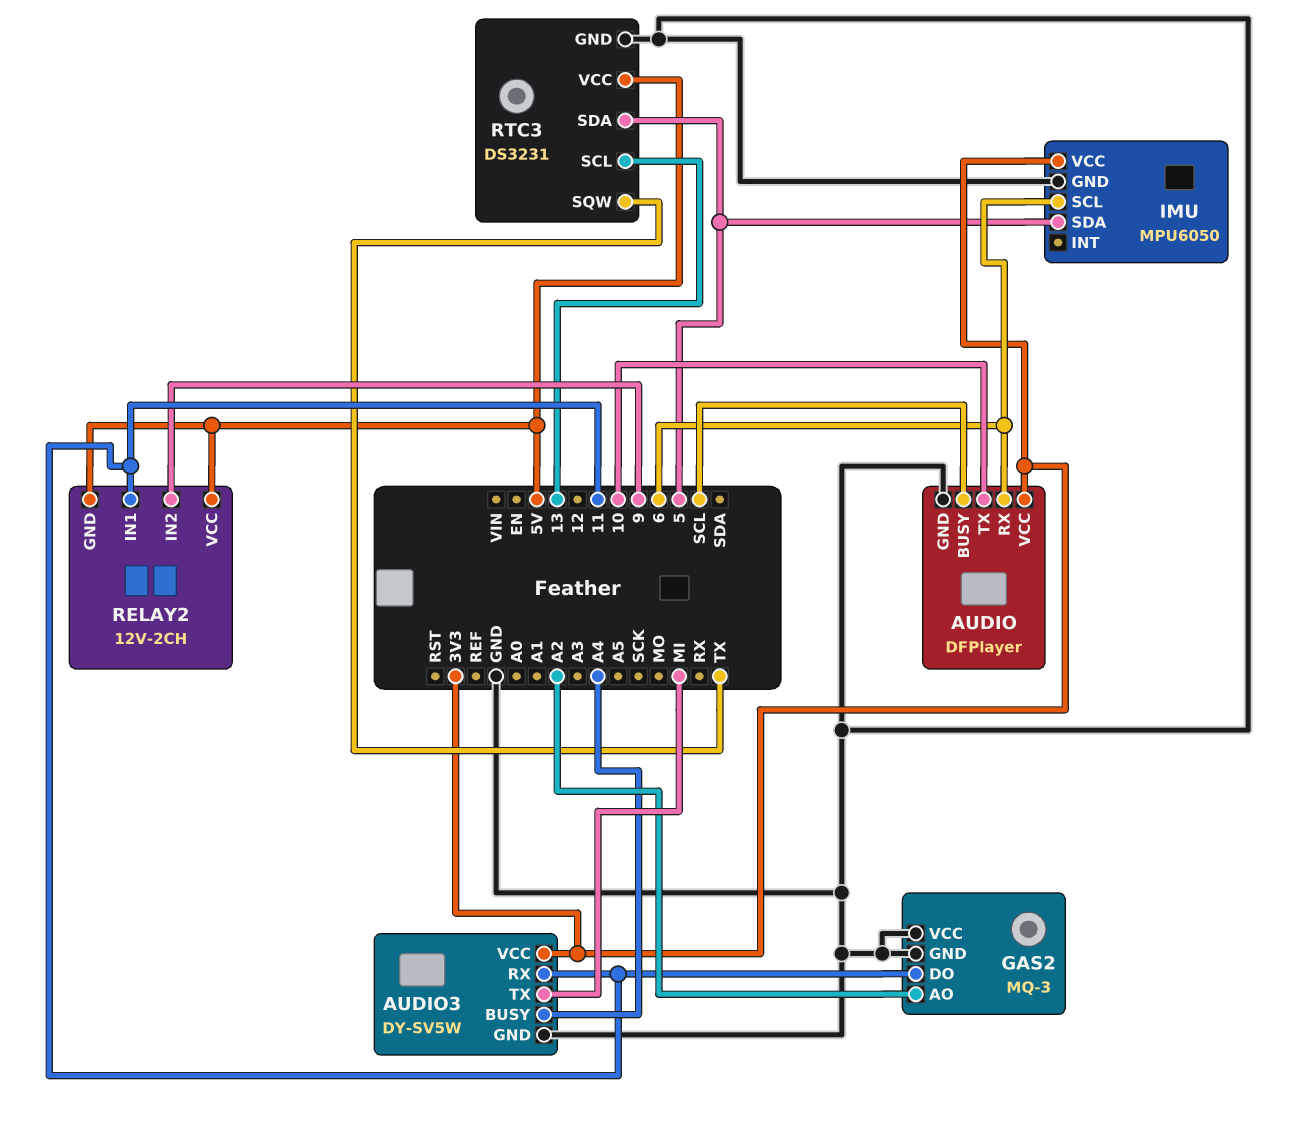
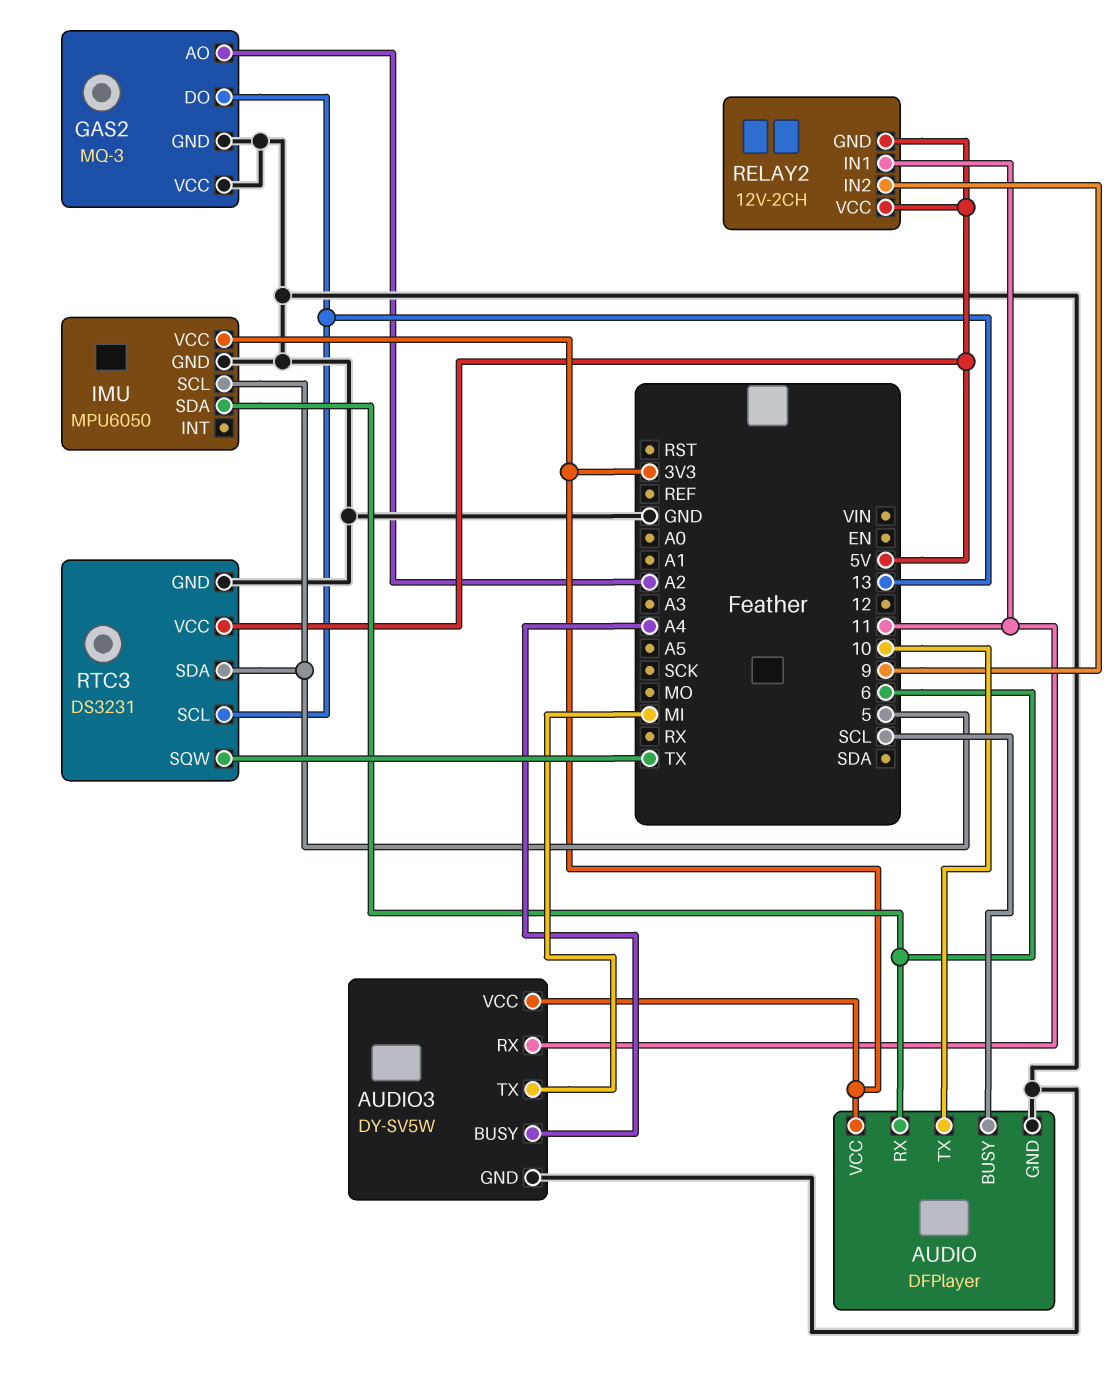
GAS2 pin DO: 11 -> 13
IMU pin SCL: 6 -> 5
IMU pin SDA: 5 -> 6

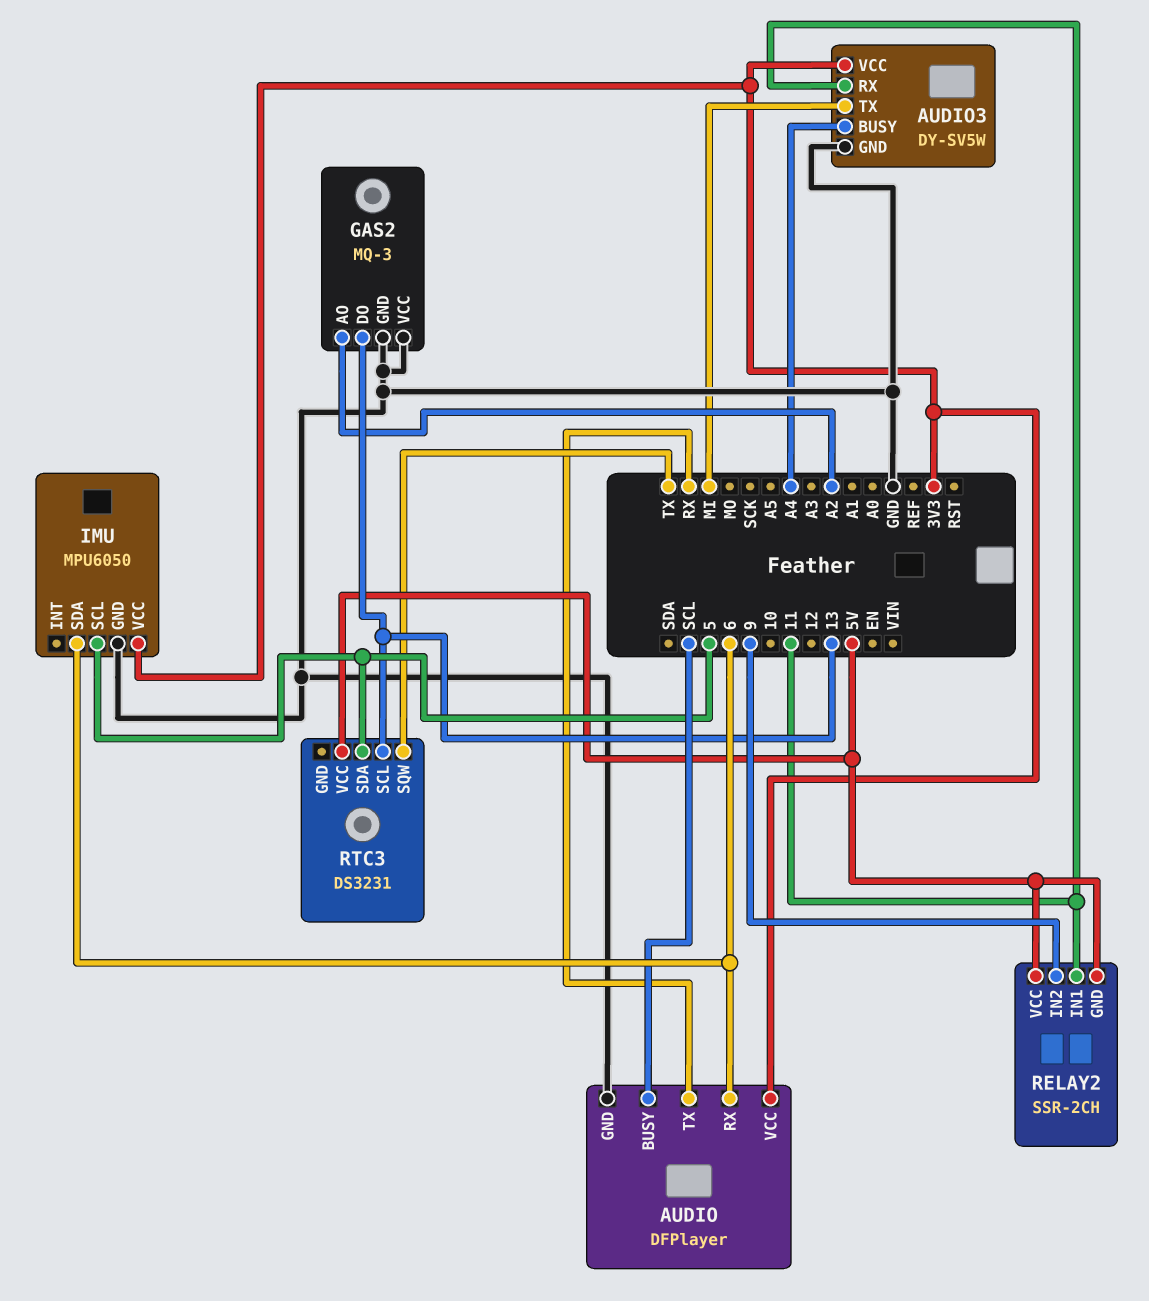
AUDIO pin TX: 10 -> RX
RELAY2: 12V-2CH -> SSR-2CH
RTC3 pin GND: GND -> none

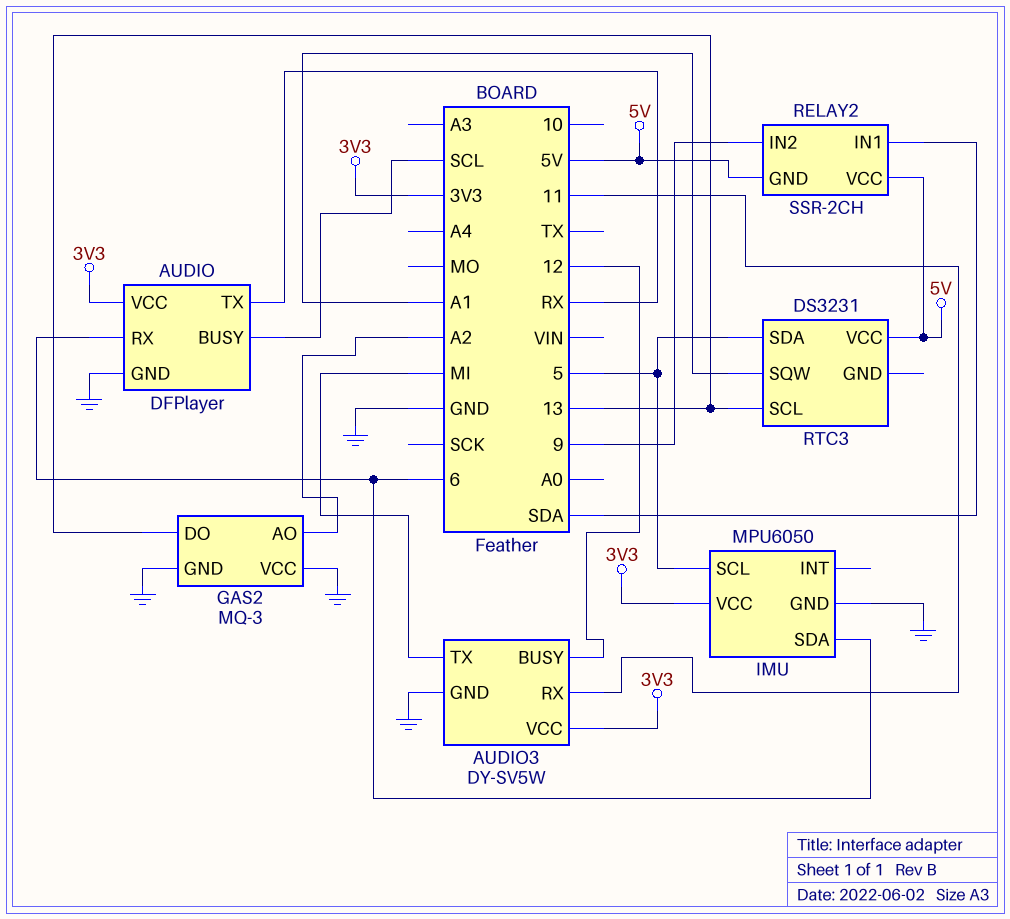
AUDIO3 pin BUSY: A4 -> 12
RELAY2 pin IN1: 11 -> SDA
RTC3 pin SQW: TX -> A1

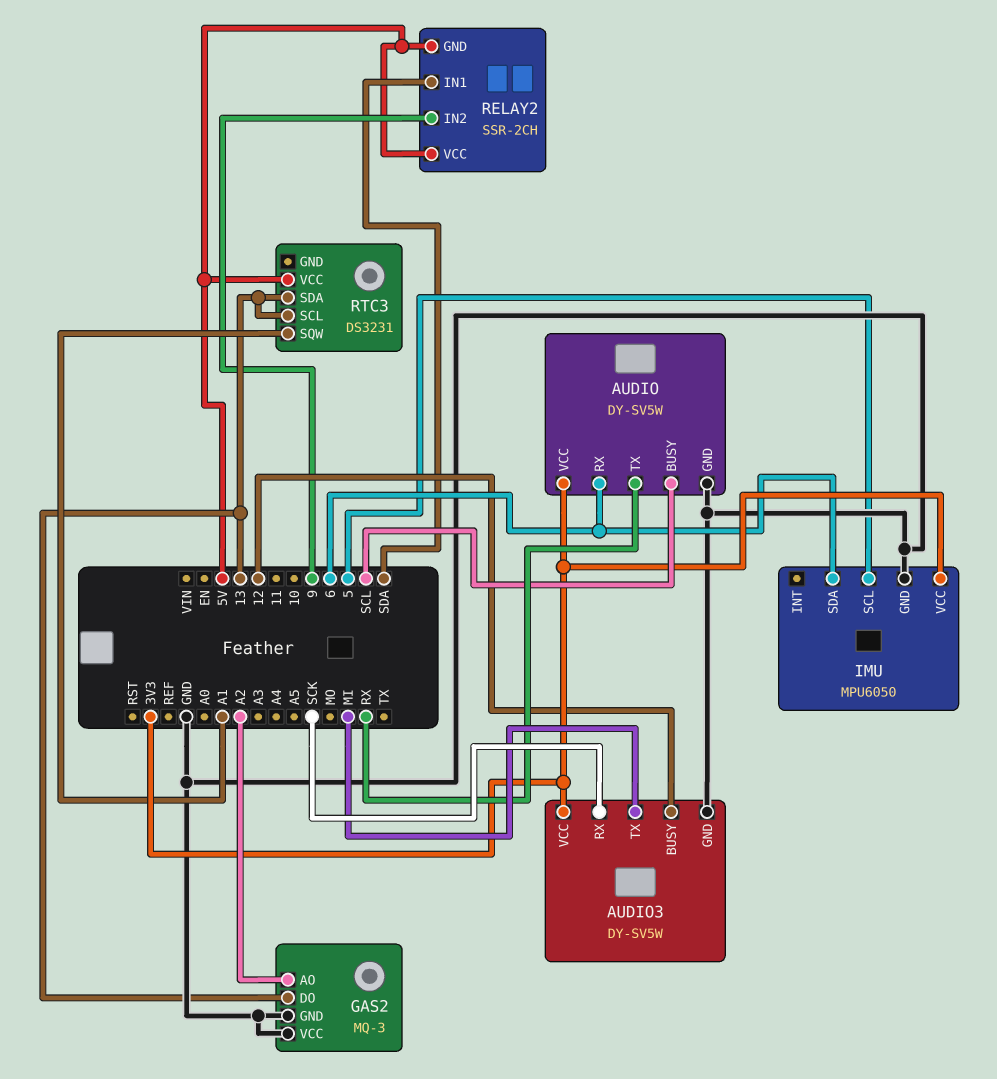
AUDIO: DFPlayer -> DY-SV5W
AUDIO3 pin RX: 11 -> SCK
RTC3 pin SDA: 5 -> 13

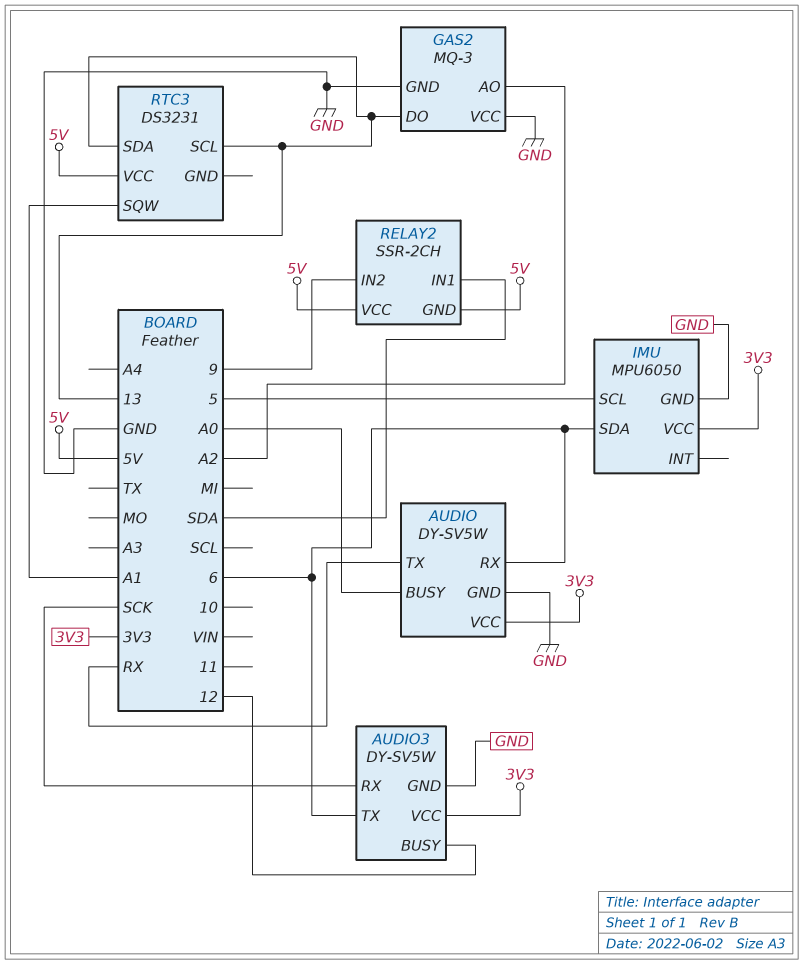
AUDIO pin BUSY: SCL -> A0
AUDIO3 pin TX: MI -> 6

